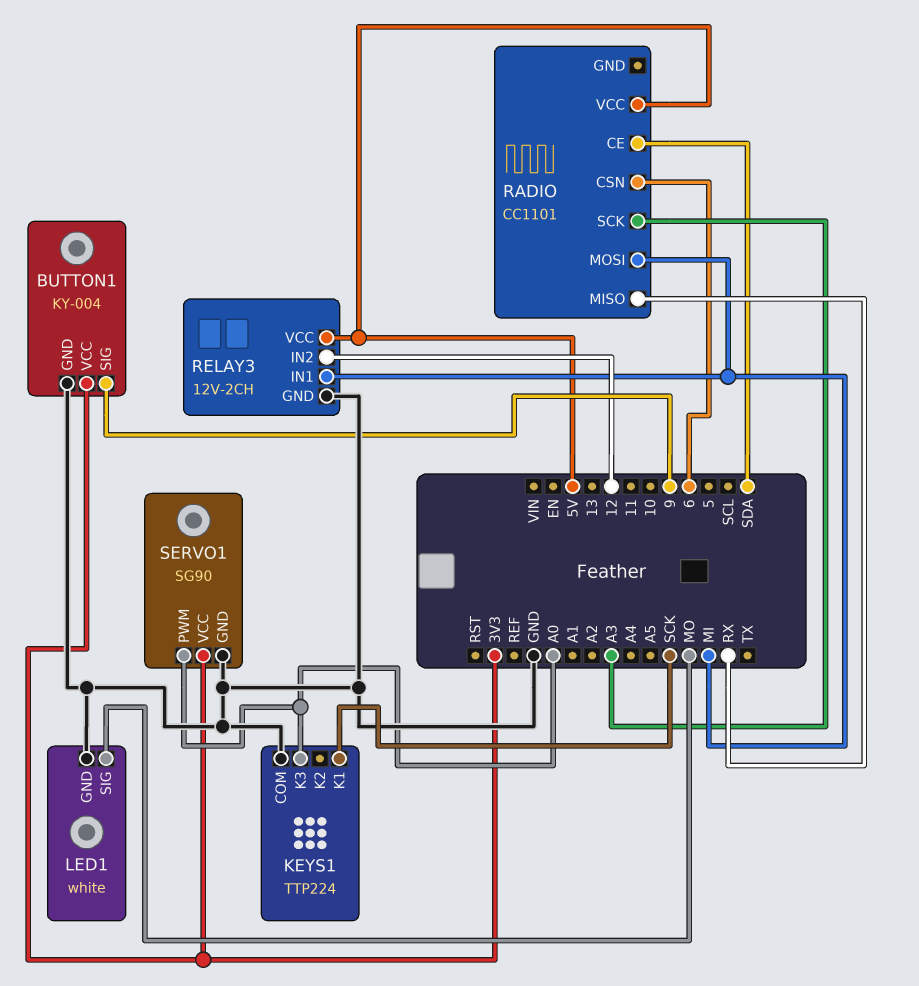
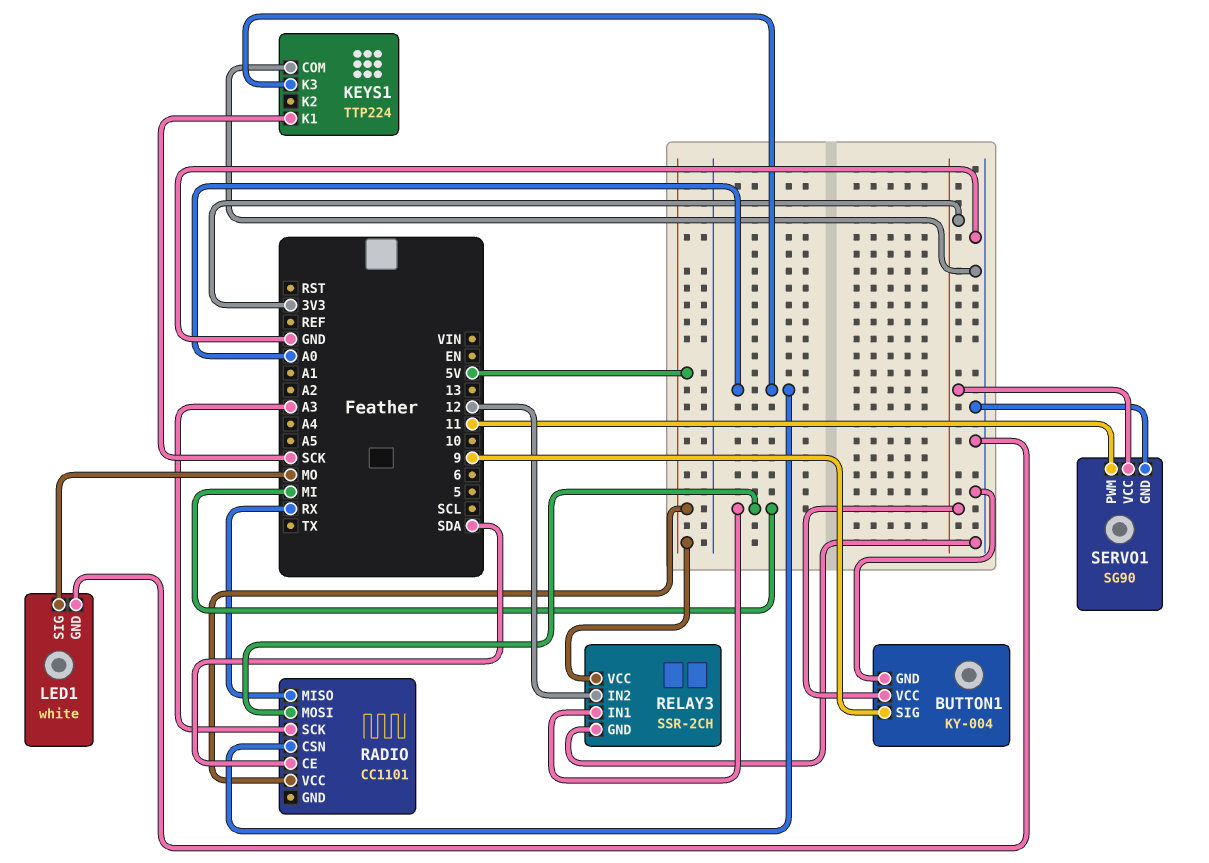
RADIO pin CSN: 6 -> A0
RELAY3: 12V-2CH -> SSR-2CH
SERVO1 pin PWM: A0 -> 11

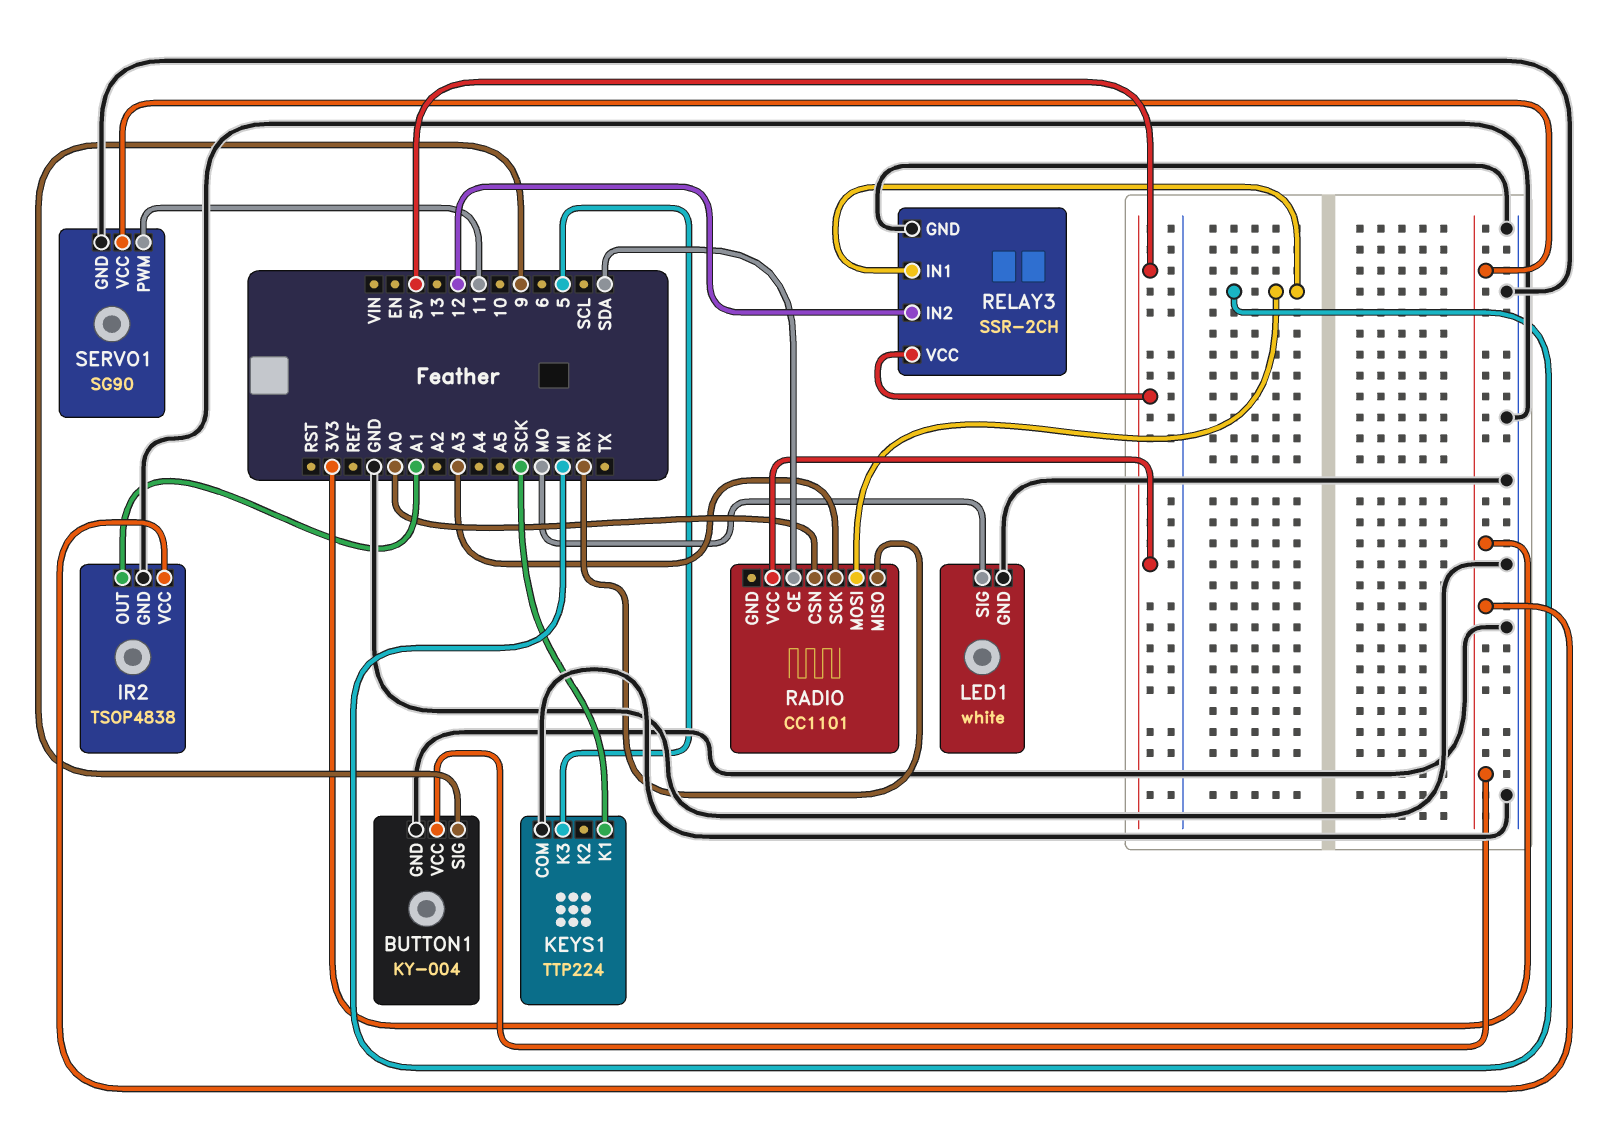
IR2: none -> TSOP4838
IR2 pin GND: none -> GND
IR2 pin OUT: none -> A1
IR2 pin VCC: none -> 3V3
KEYS1 pin K3: A0 -> 5

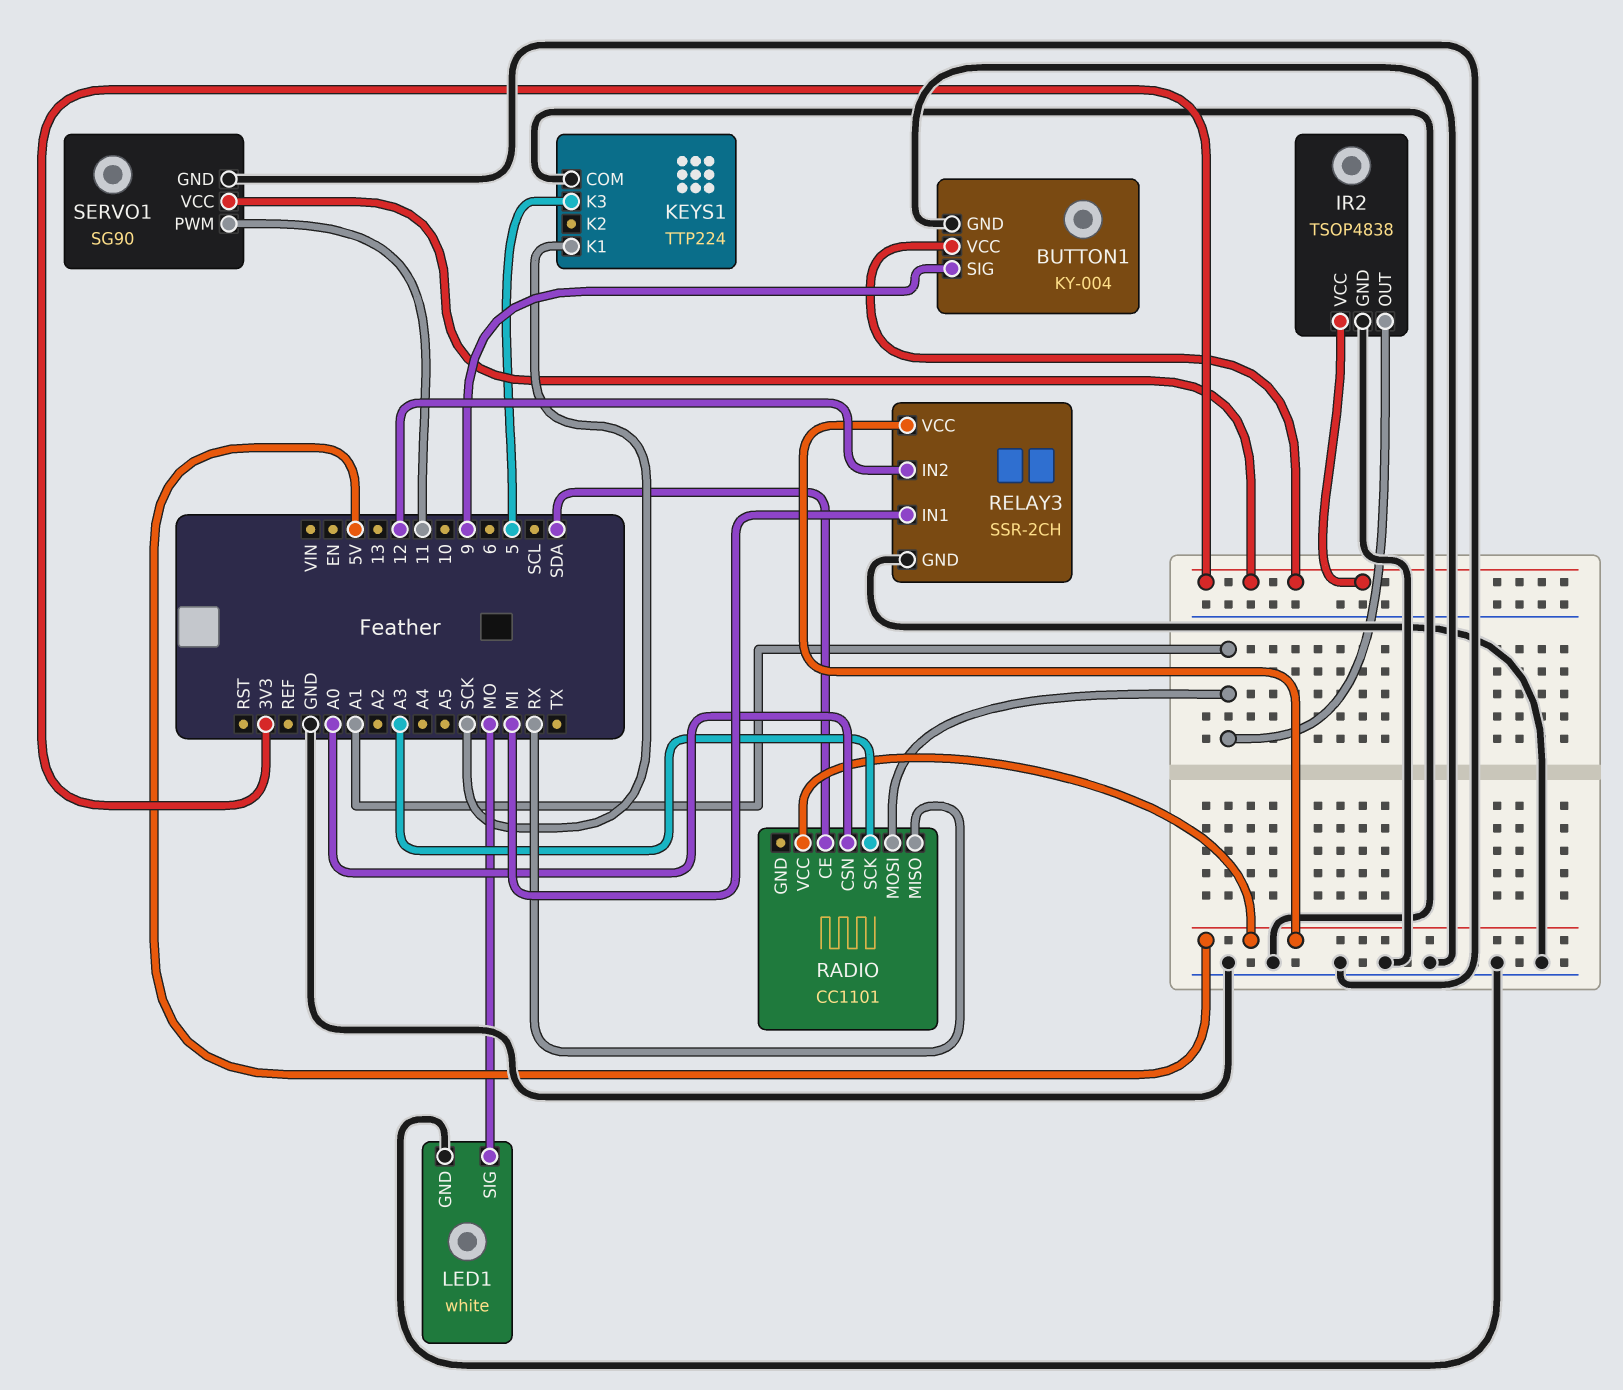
RADIO pin MOSI: MI -> A1

